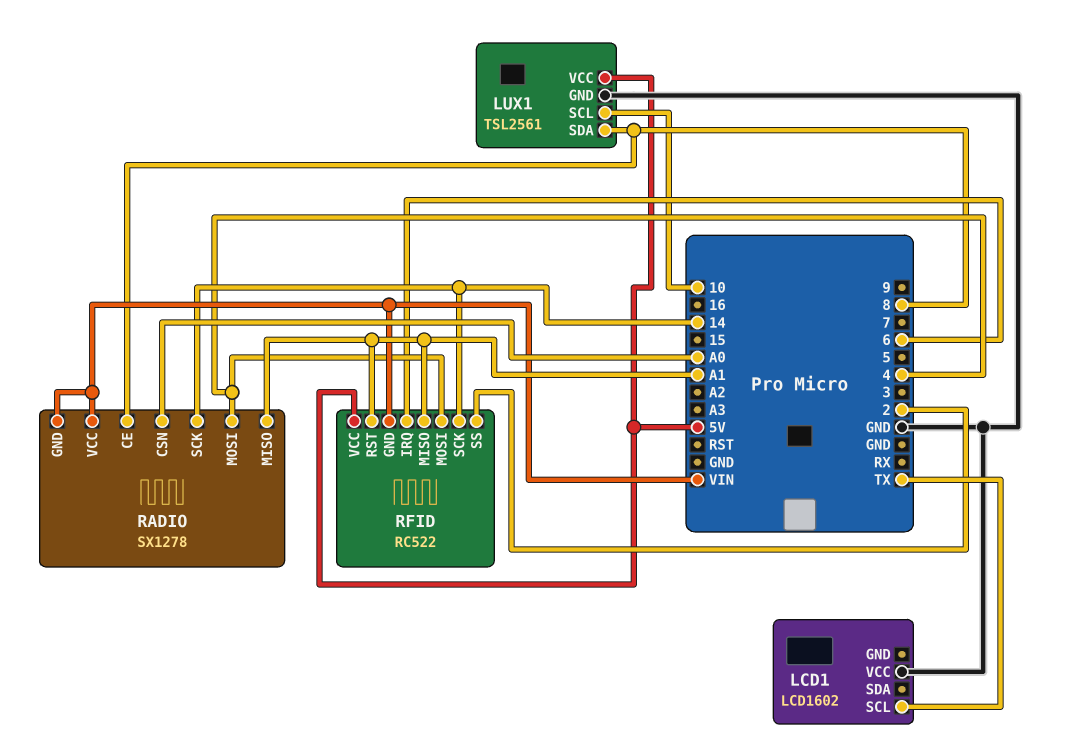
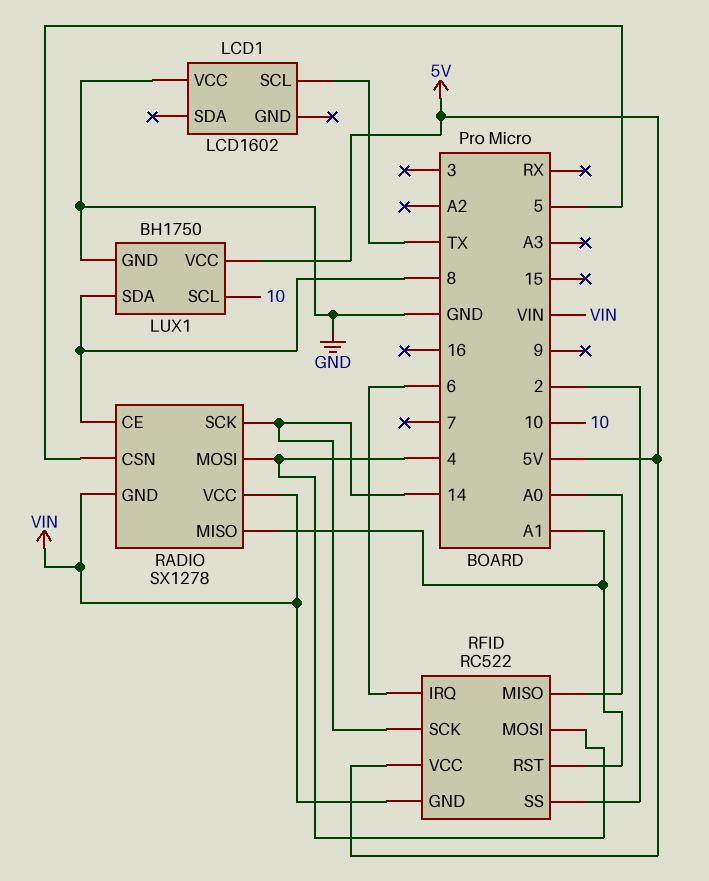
LUX1: TSL2561 -> BH1750
RADIO pin CSN: A0 -> 5
RFID pin MISO: A1 -> A0

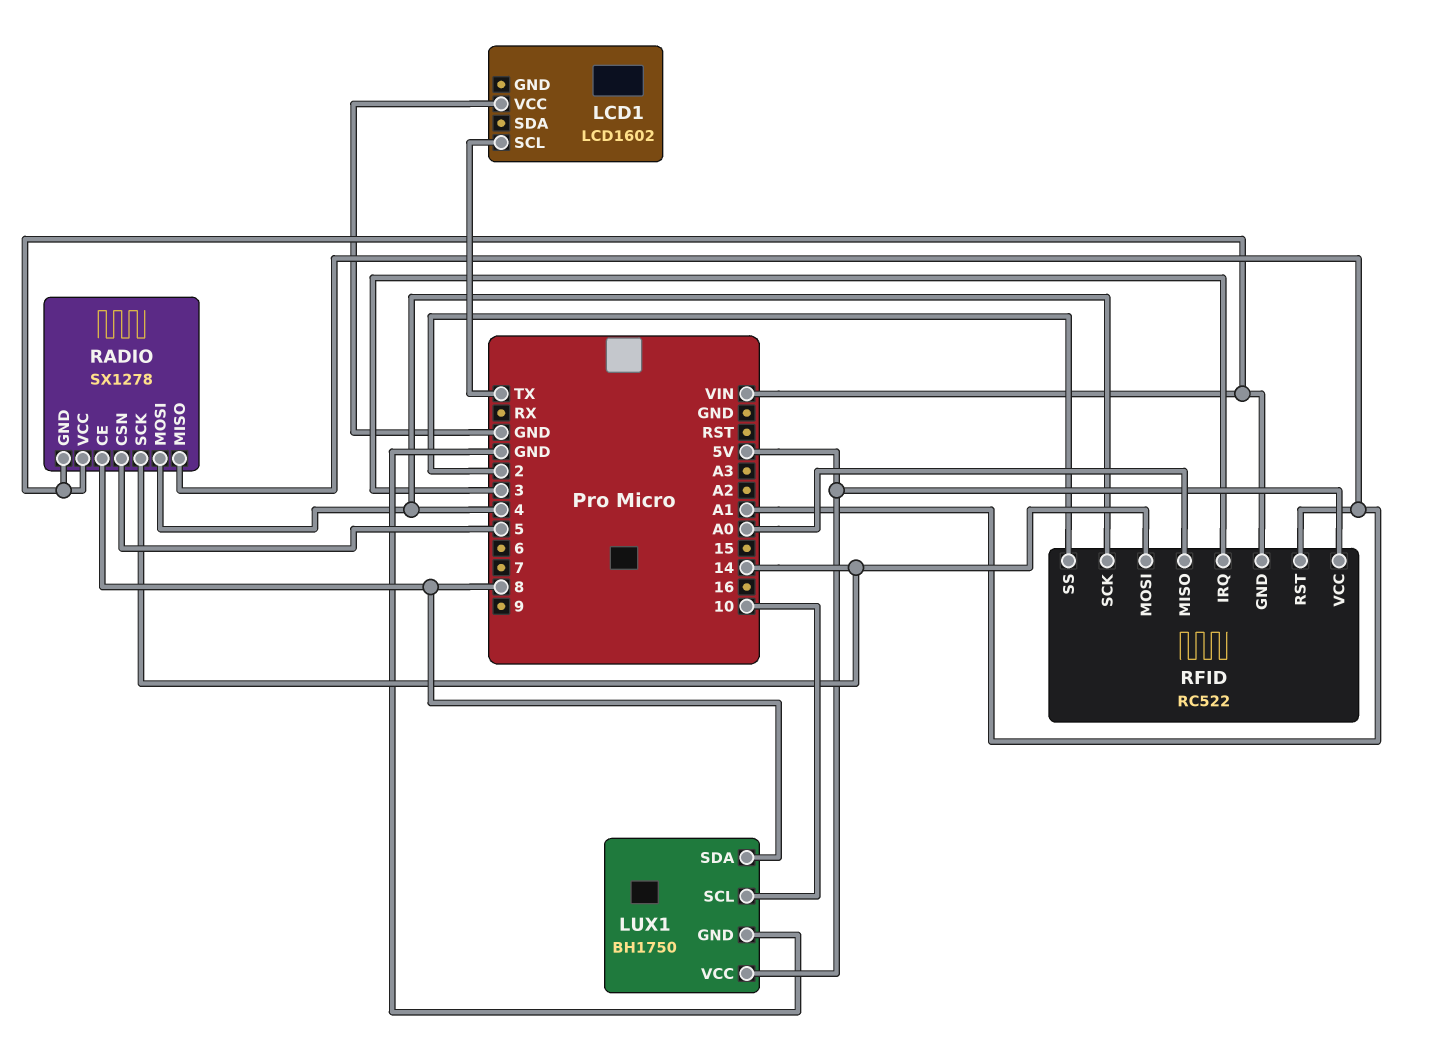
RFID pin IRQ: 6 -> 3
RFID pin MOSI: 4 -> 14
RFID pin SCK: 14 -> 4

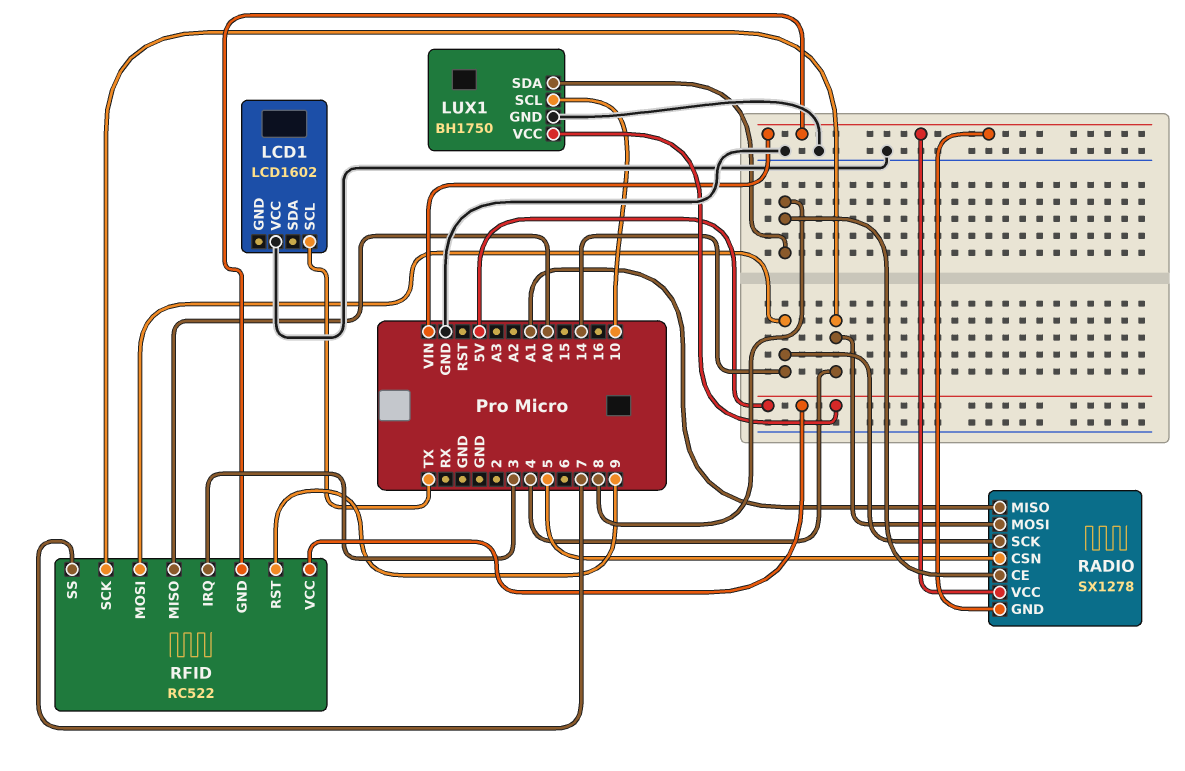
RFID pin RST: A1 -> 9
RFID pin SS: 2 -> 7

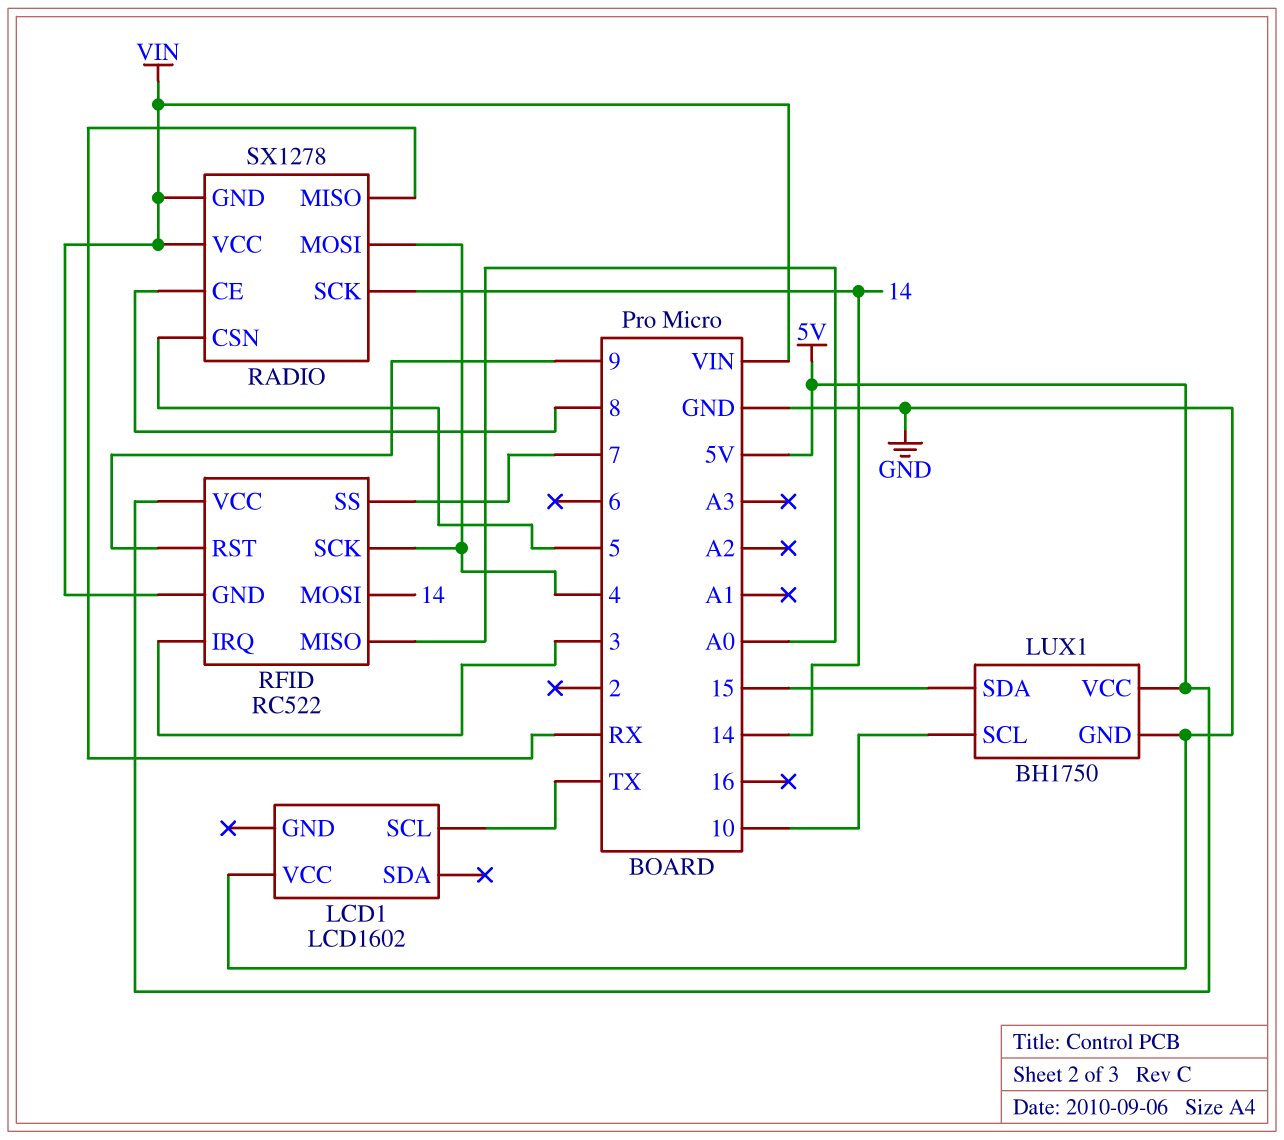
LUX1 pin SDA: 8 -> 15
RADIO pin MISO: A1 -> RX

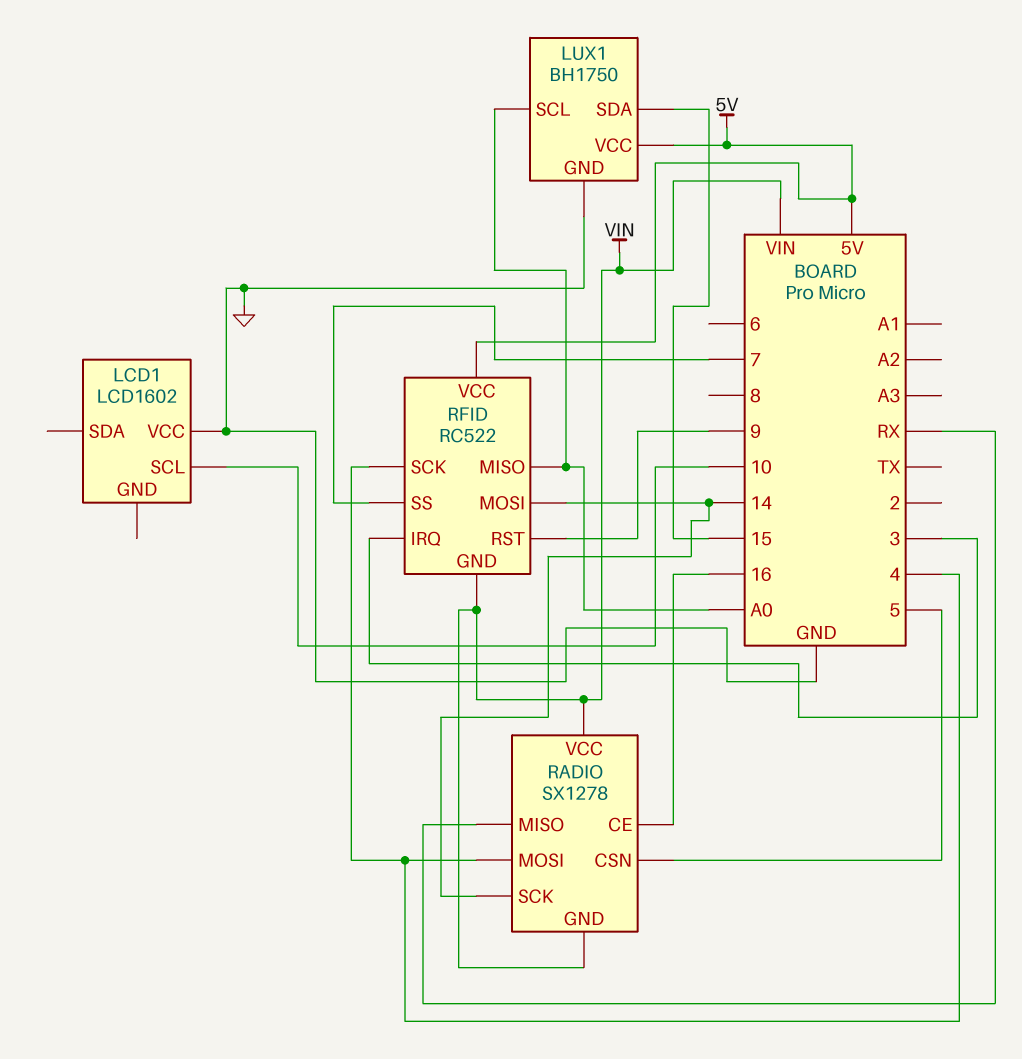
LCD1 pin SCL: TX -> 10
LUX1 pin SCL: 10 -> A0
RADIO pin CE: 8 -> 16

